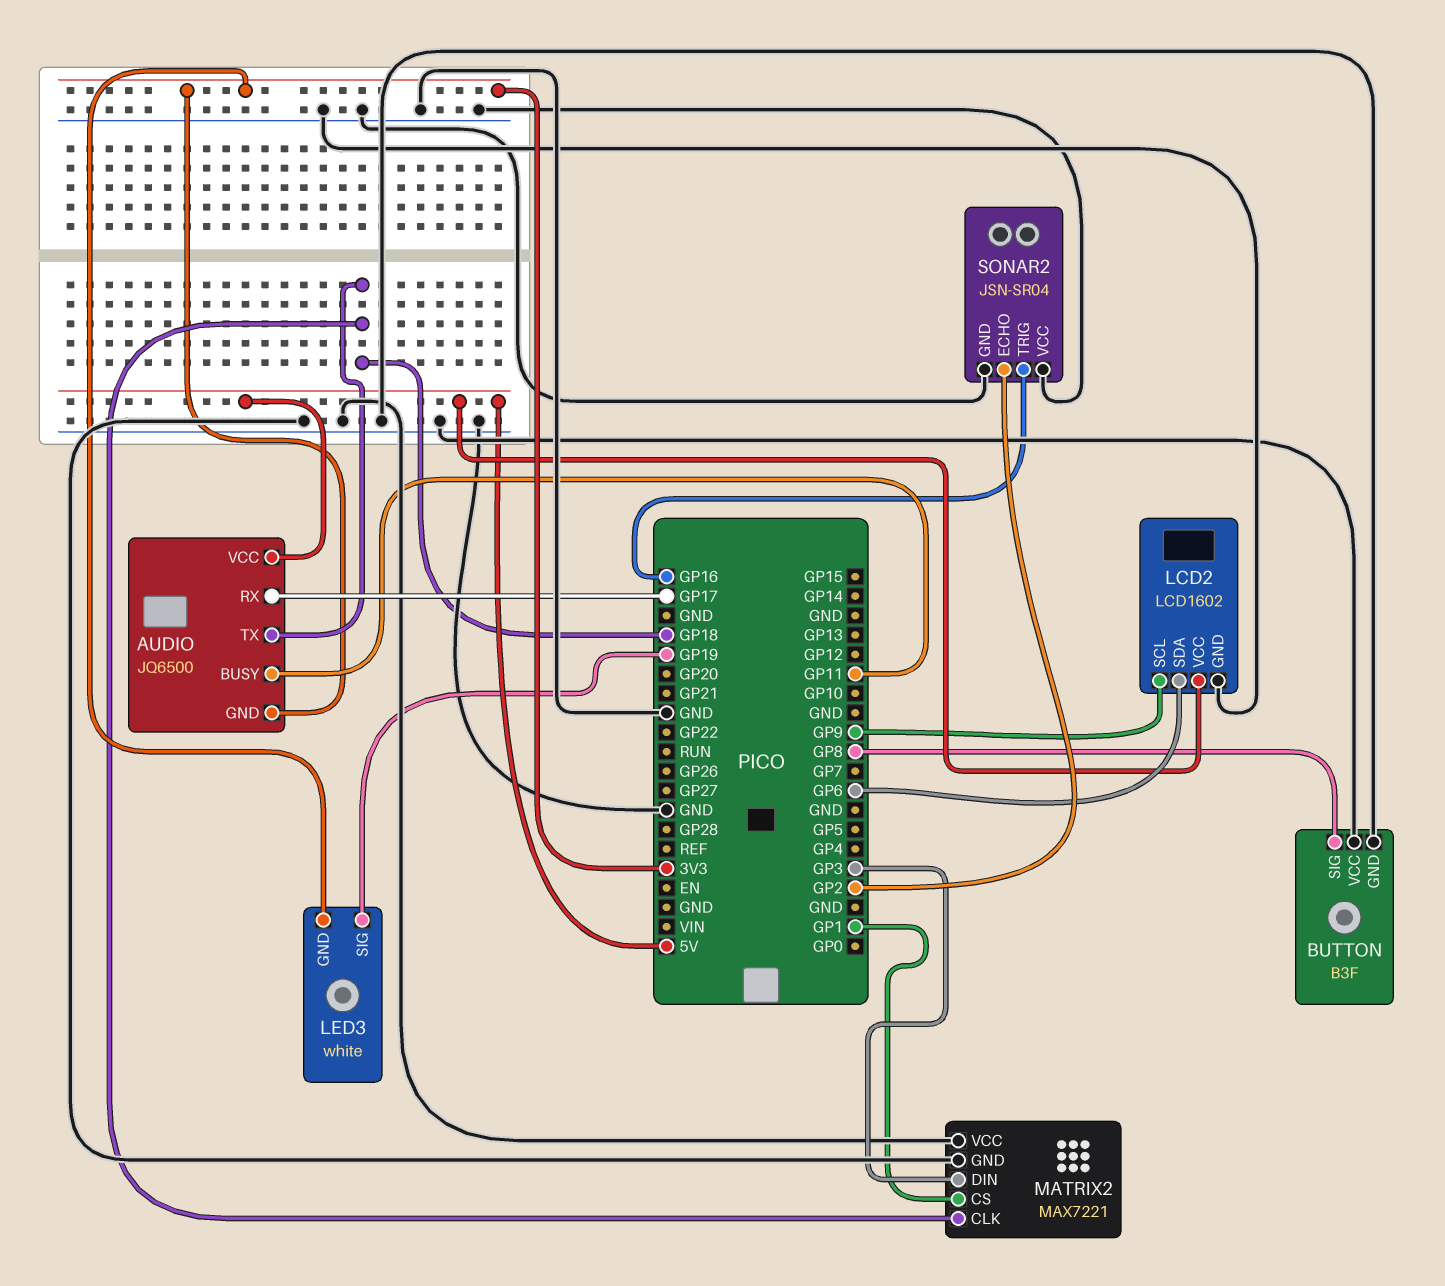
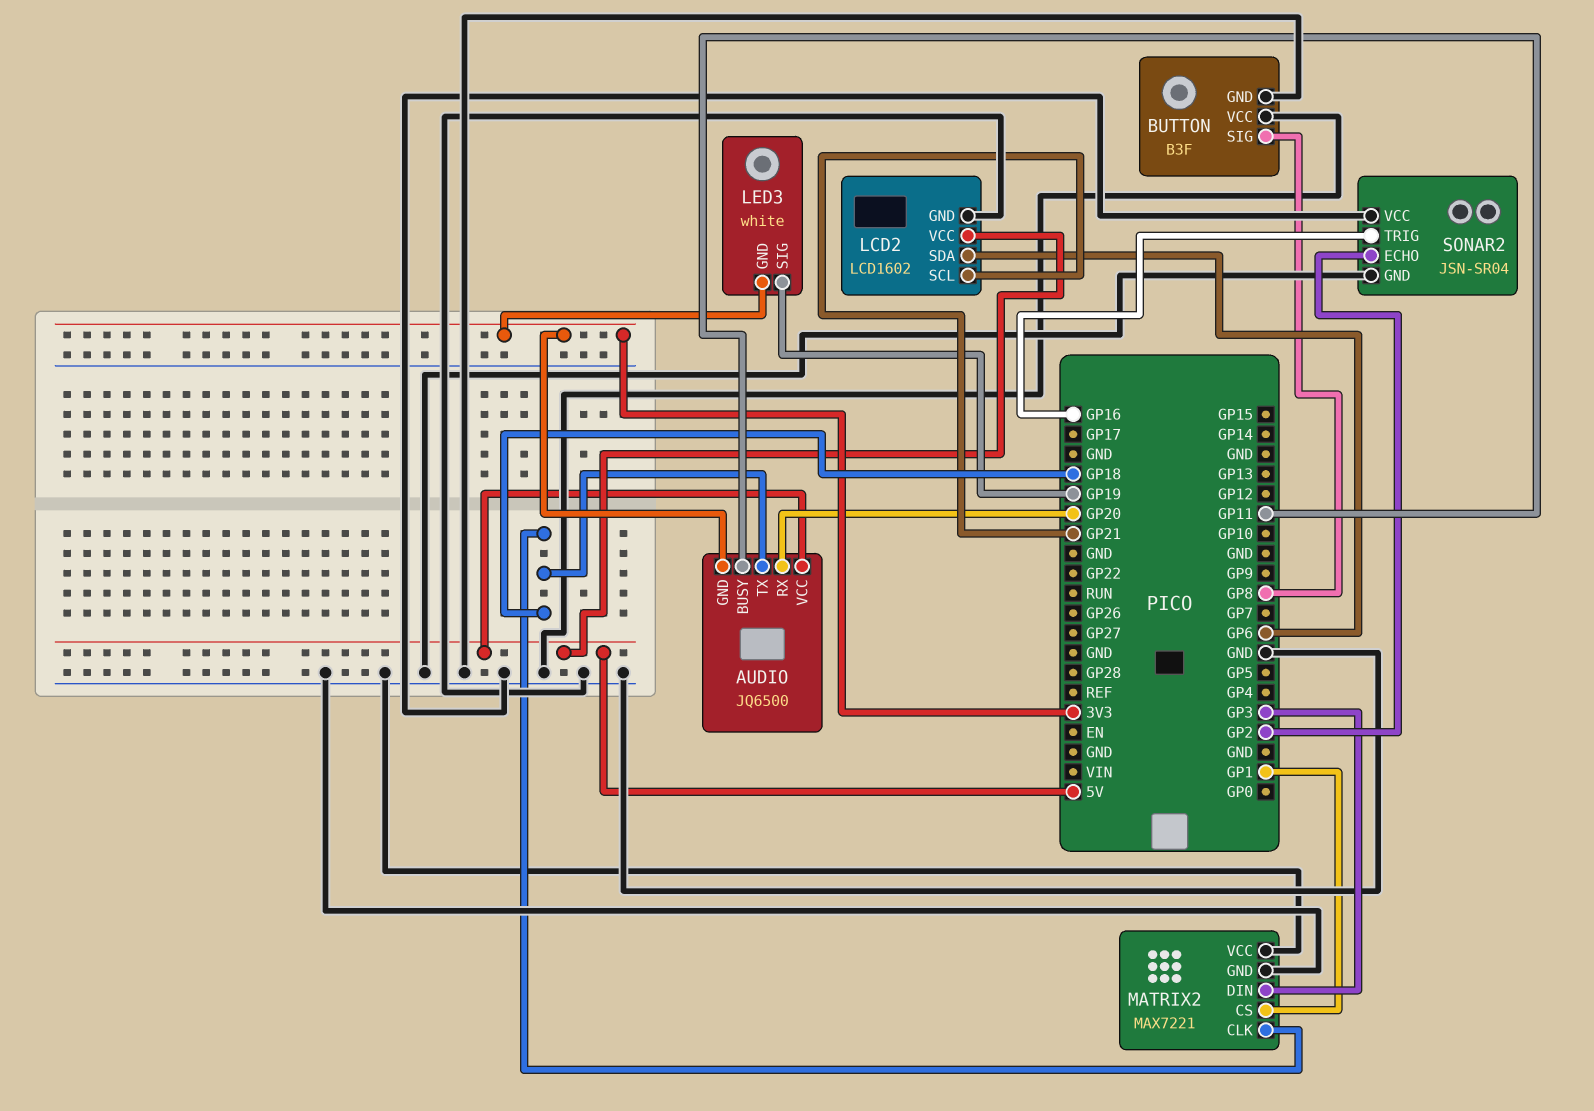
AUDIO pin RX: GP17 -> GP20
LCD2 pin SCL: GP9 -> GP21

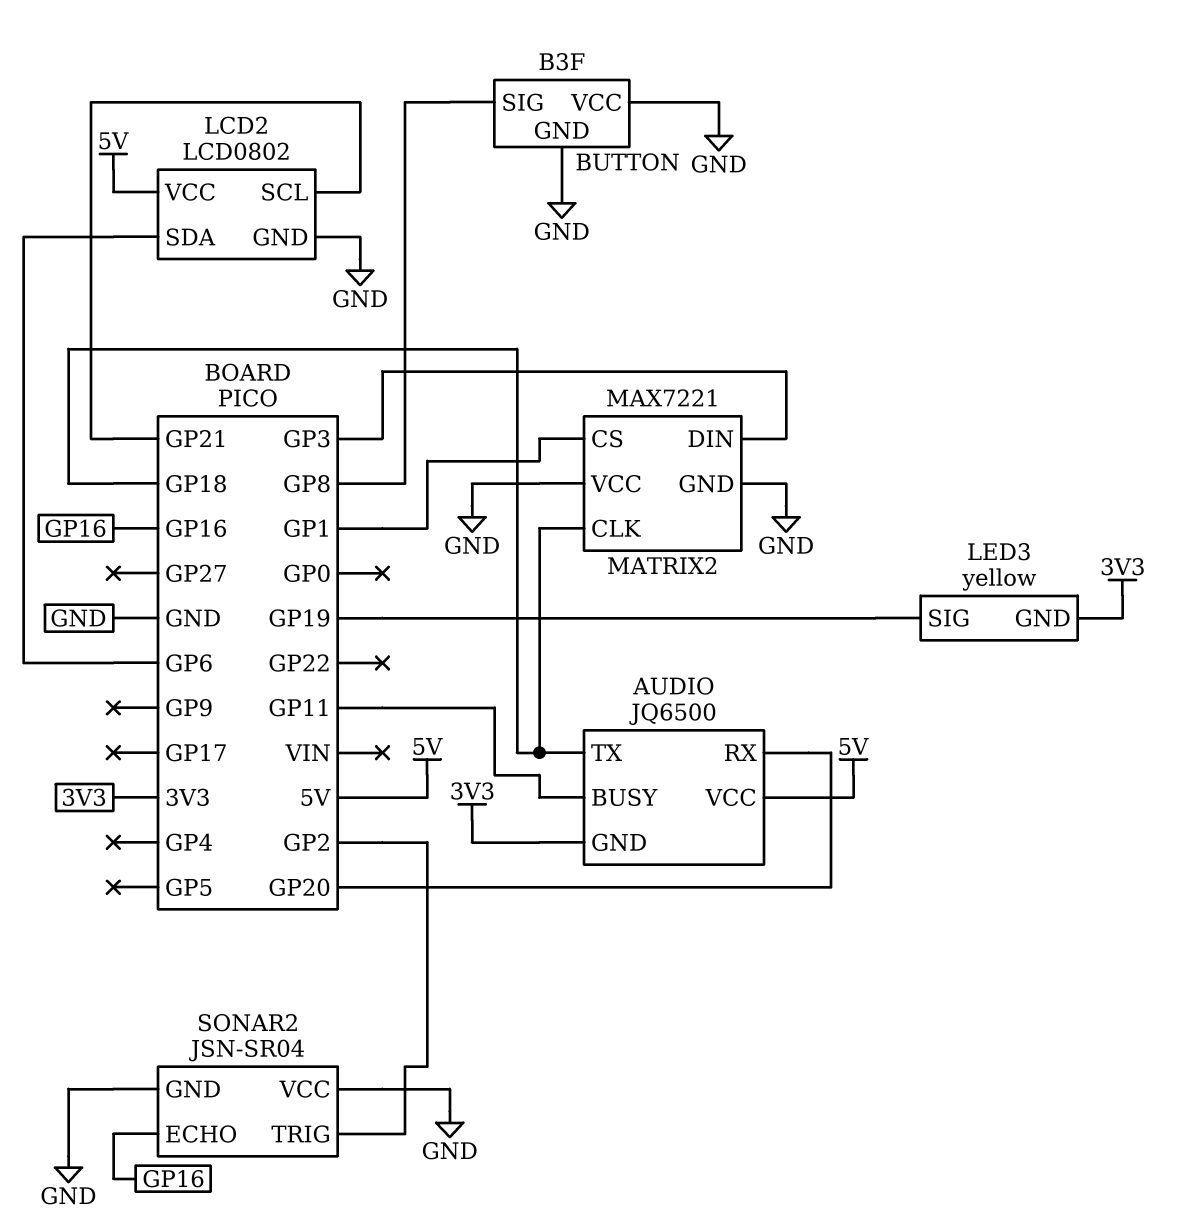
LCD2: LCD1602 -> LCD0802
LED3: white -> yellow
SONAR2 pin ECHO: GP2 -> GP16
SONAR2 pin TRIG: GP16 -> GP2

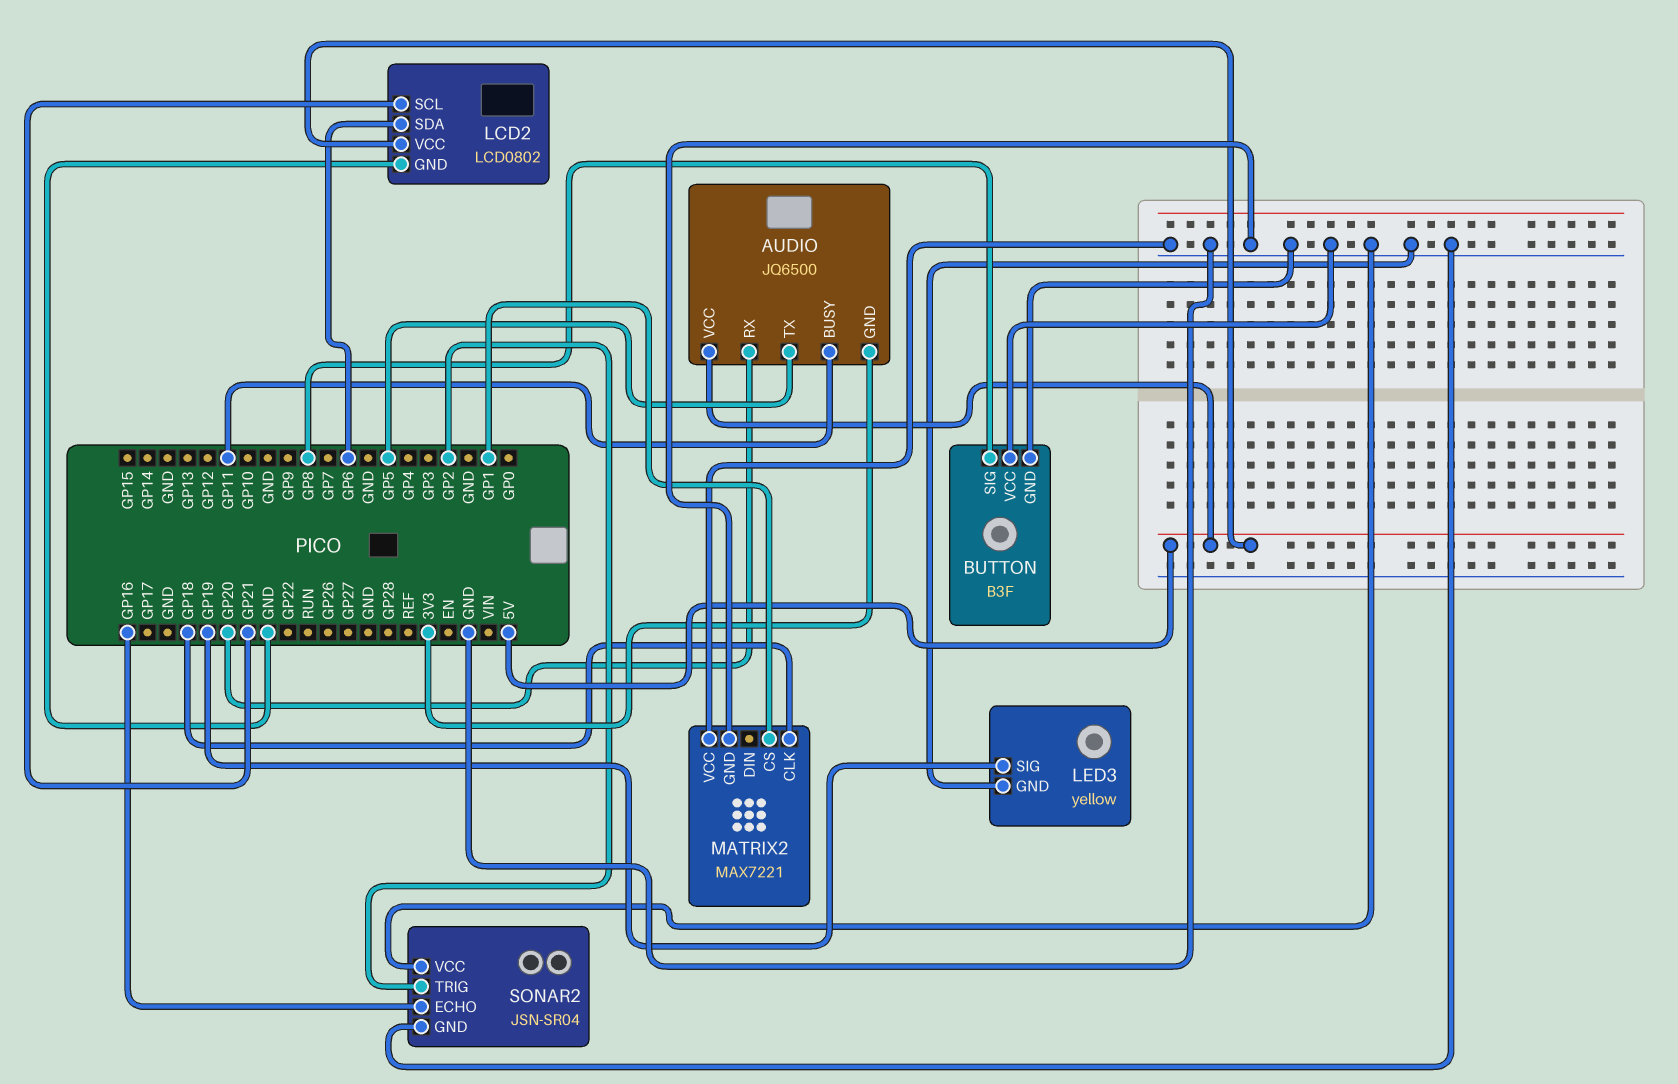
AUDIO pin TX: GP18 -> GP5
LED3 pin GND: 3V3 -> GND
MATRIX2 pin DIN: GP3 -> none

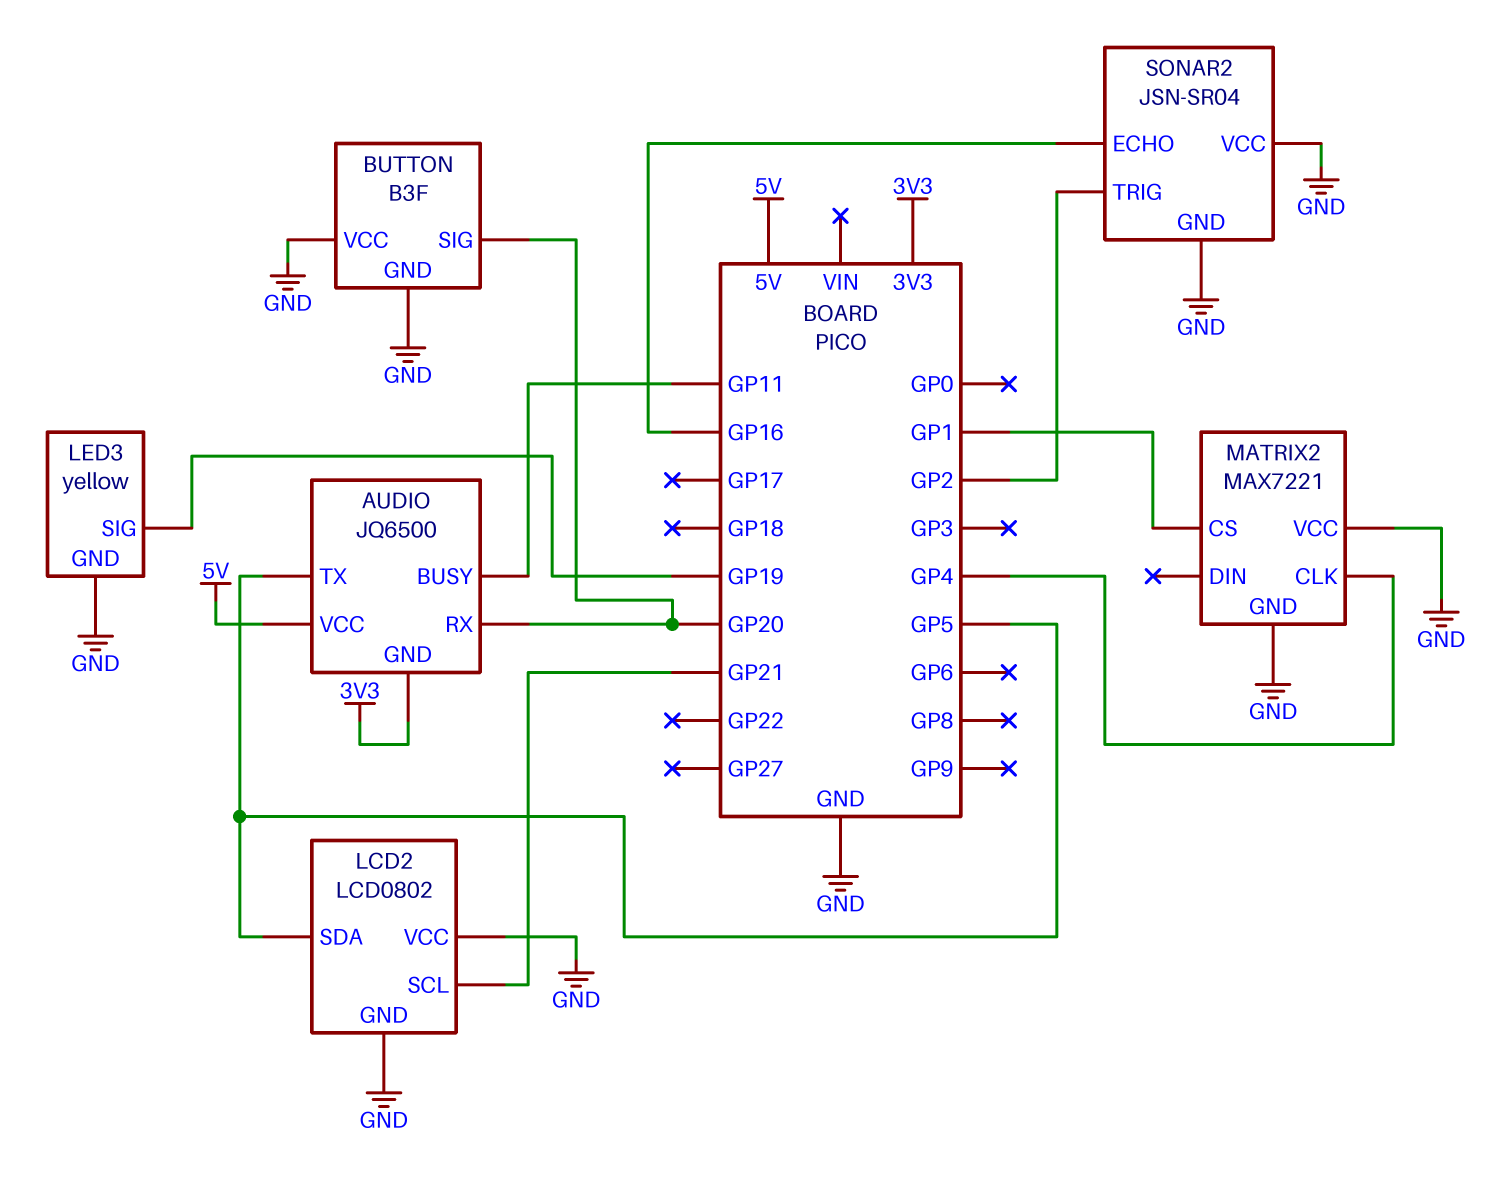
BUTTON pin SIG: GP8 -> GP20
LCD2 pin SDA: GP6 -> GP5
LCD2 pin VCC: 5V -> GND
MATRIX2 pin CLK: GP18 -> GP4

